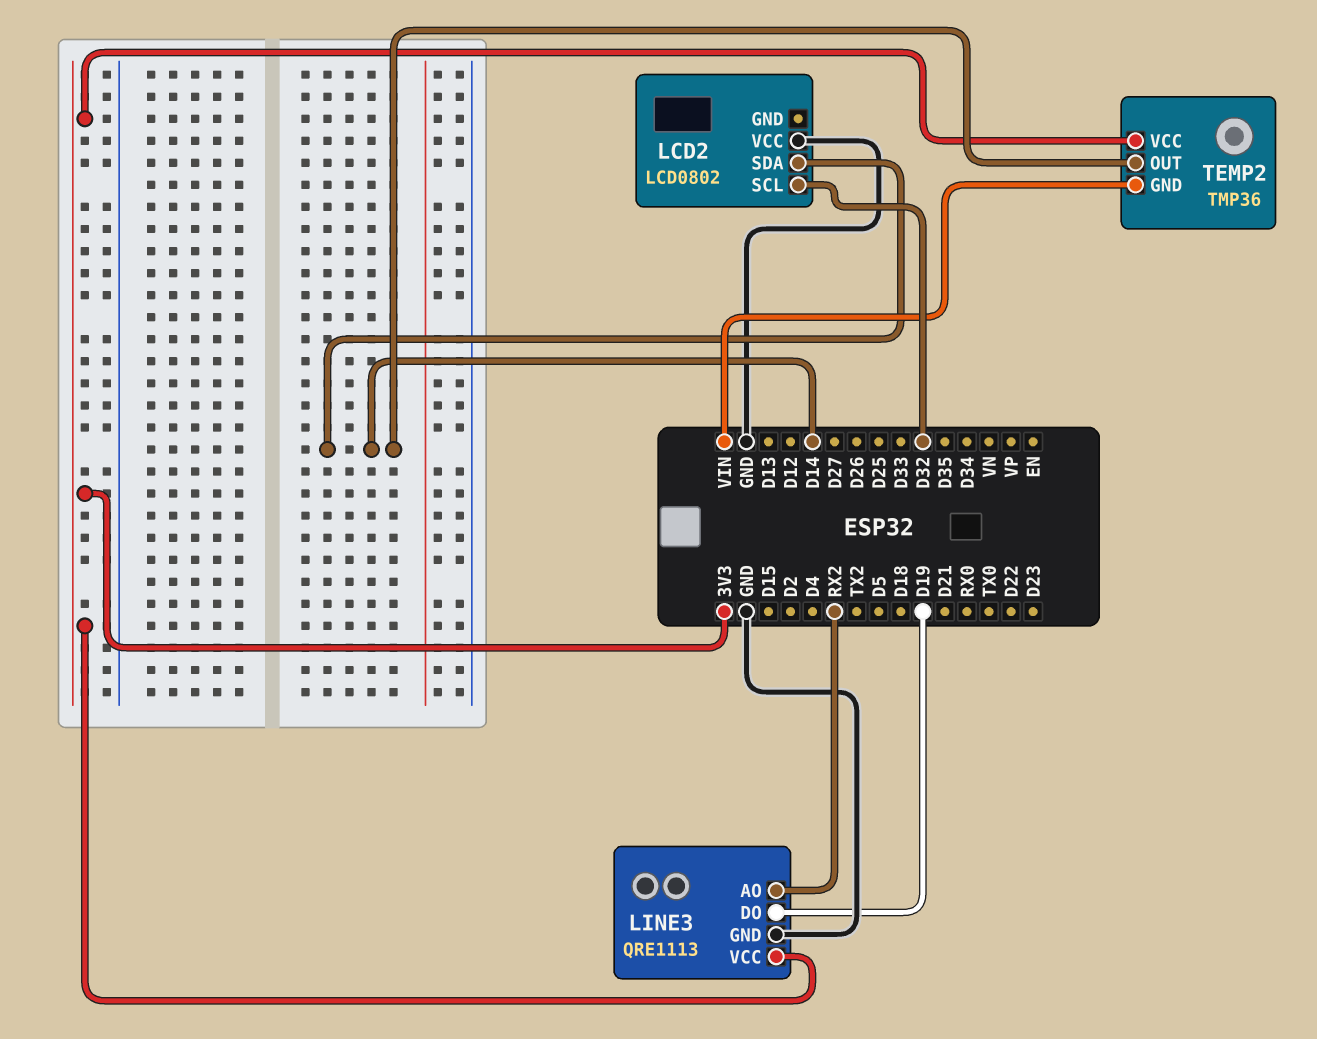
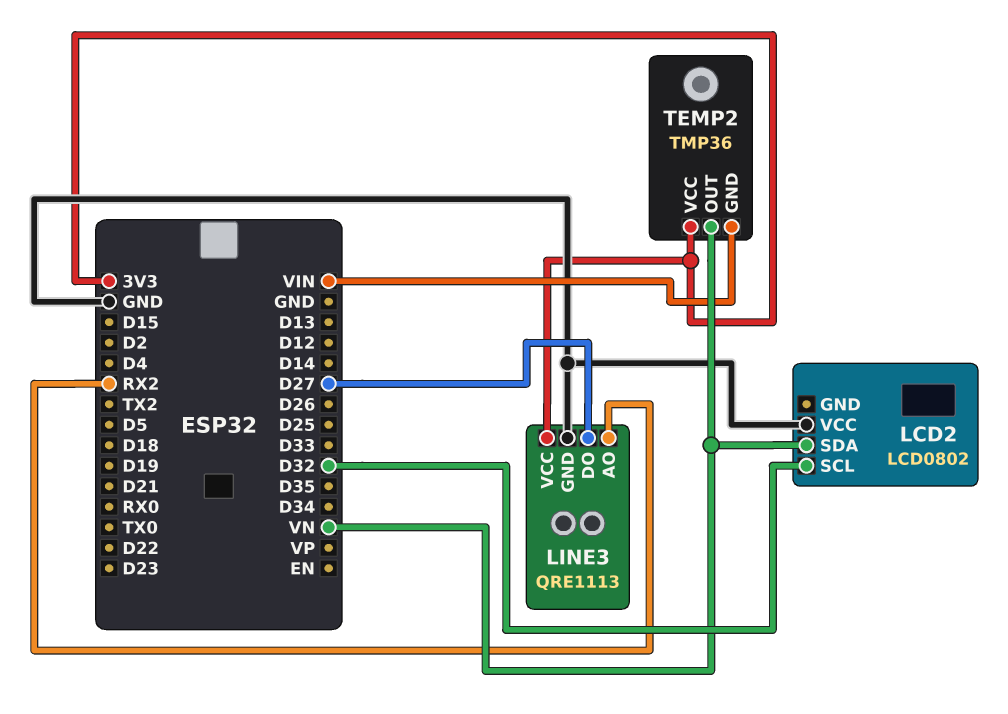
LCD2 pin SDA: D14 -> VN
LINE3 pin DO: D19 -> D27
TEMP2 pin OUT: D14 -> VN

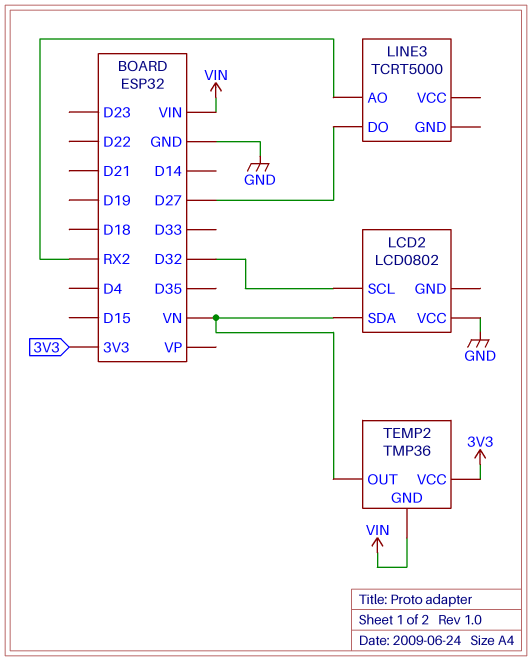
LINE3: QRE1113 -> TCRT5000
LINE3 pin GND: GND -> none
LINE3 pin VCC: 3V3 -> none

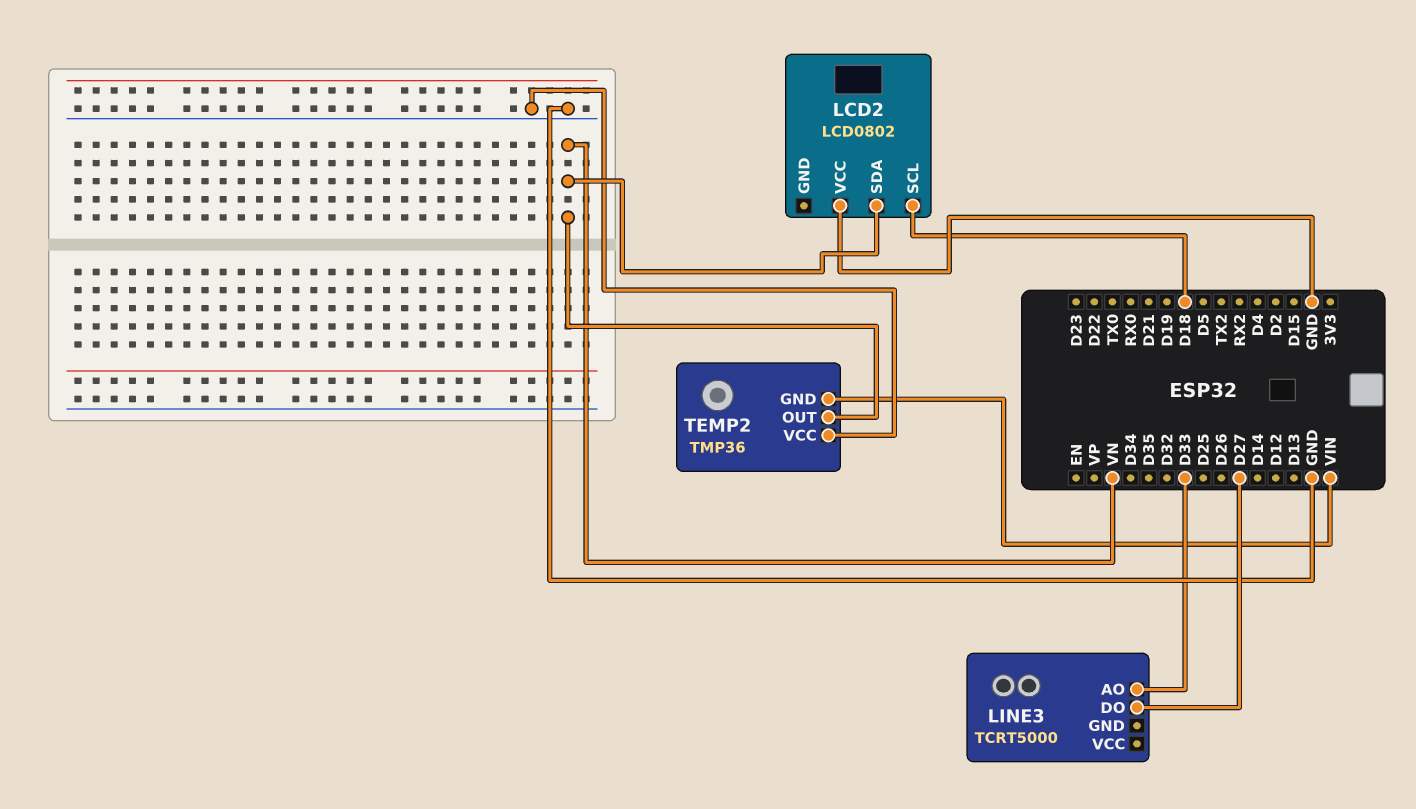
LCD2 pin SCL: D32 -> D18
LINE3 pin AO: RX2 -> D33
TEMP2 pin VCC: 3V3 -> GND

